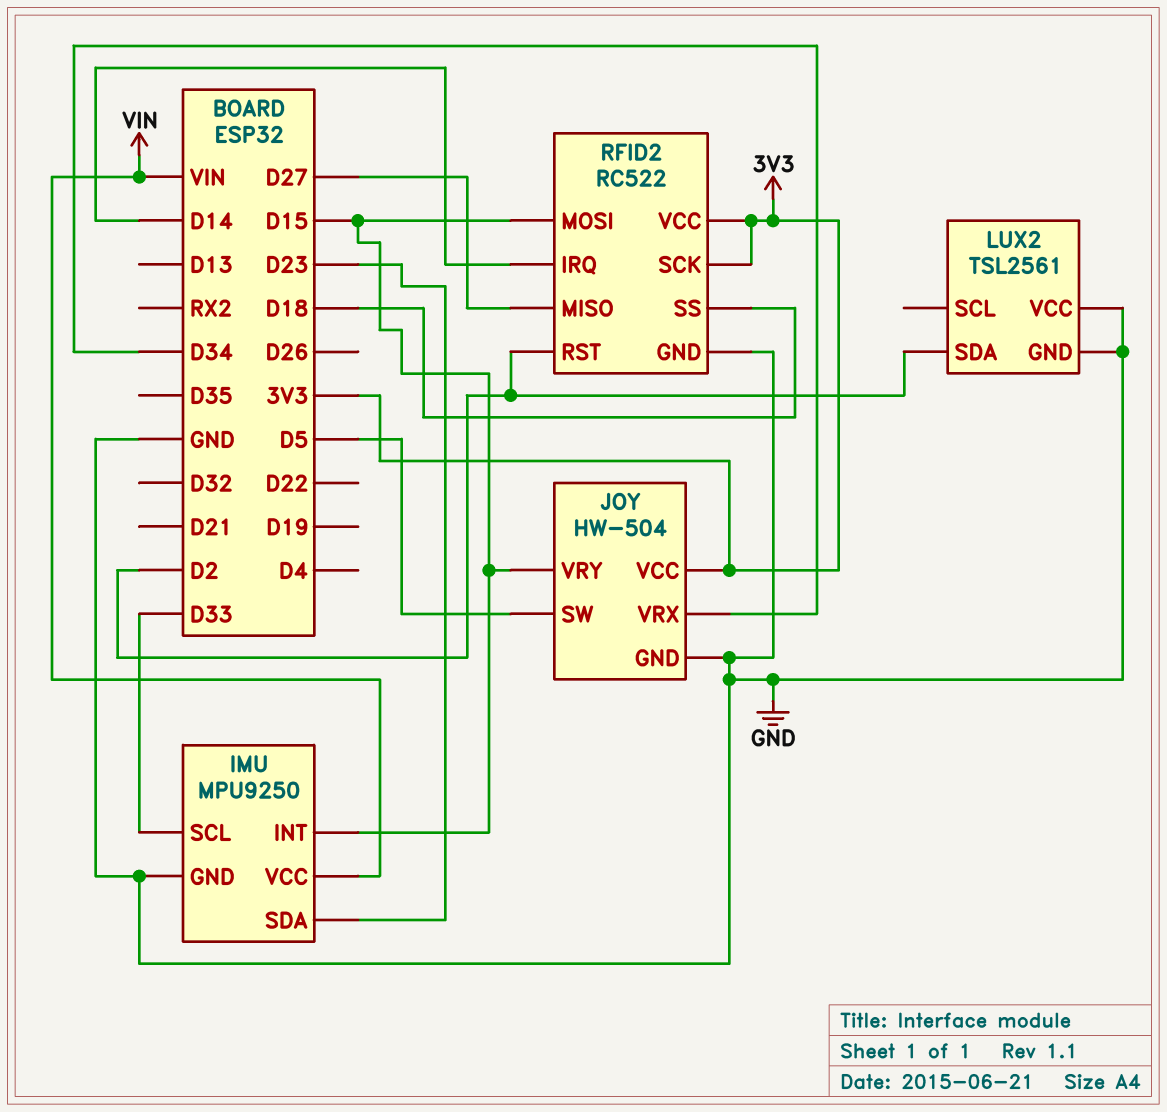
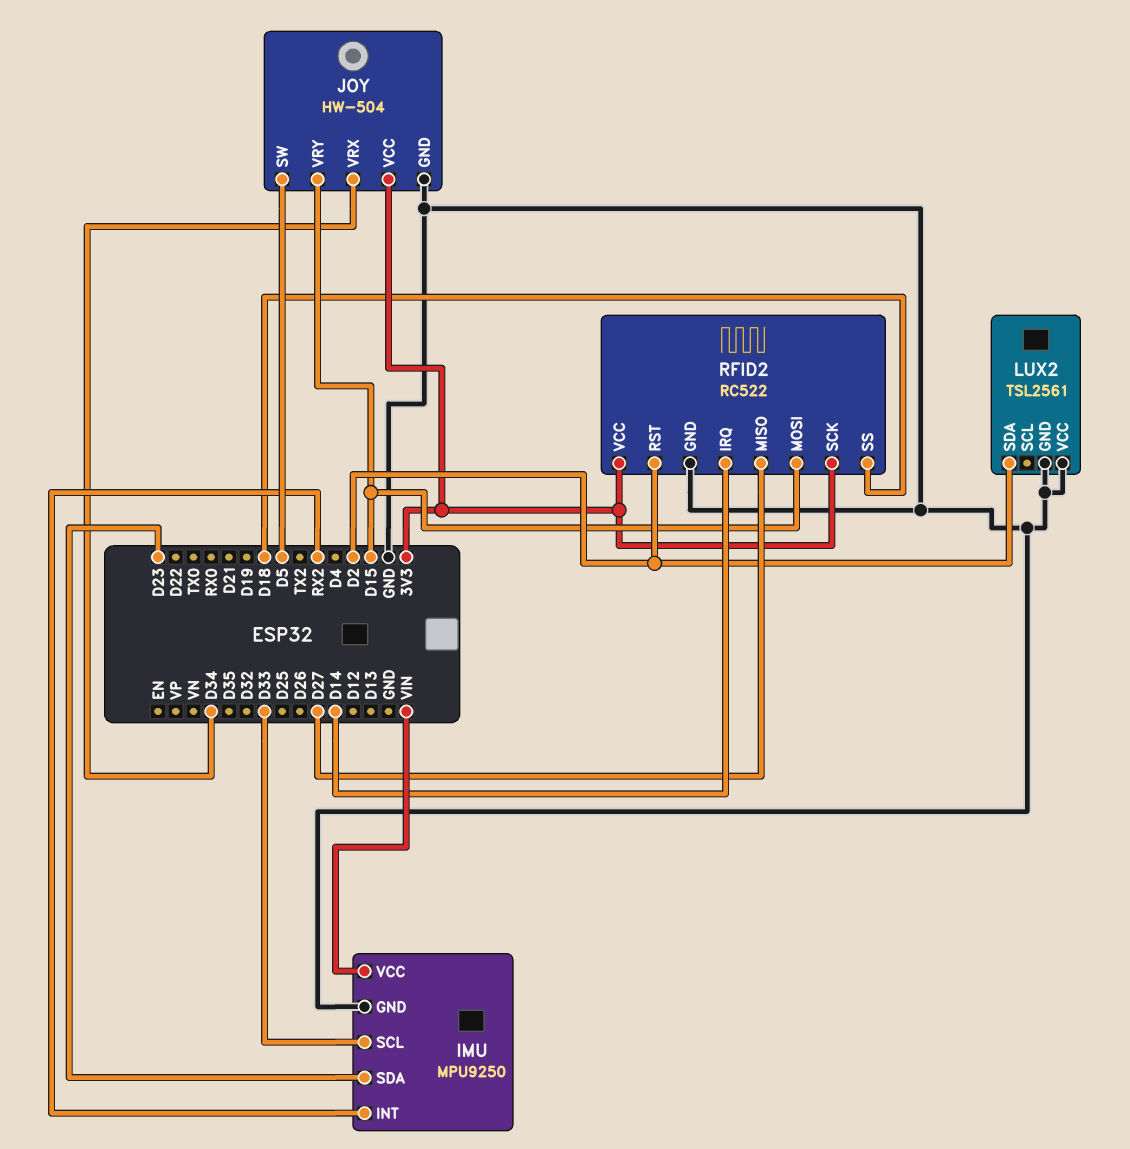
IMU pin INT: D15 -> RX2

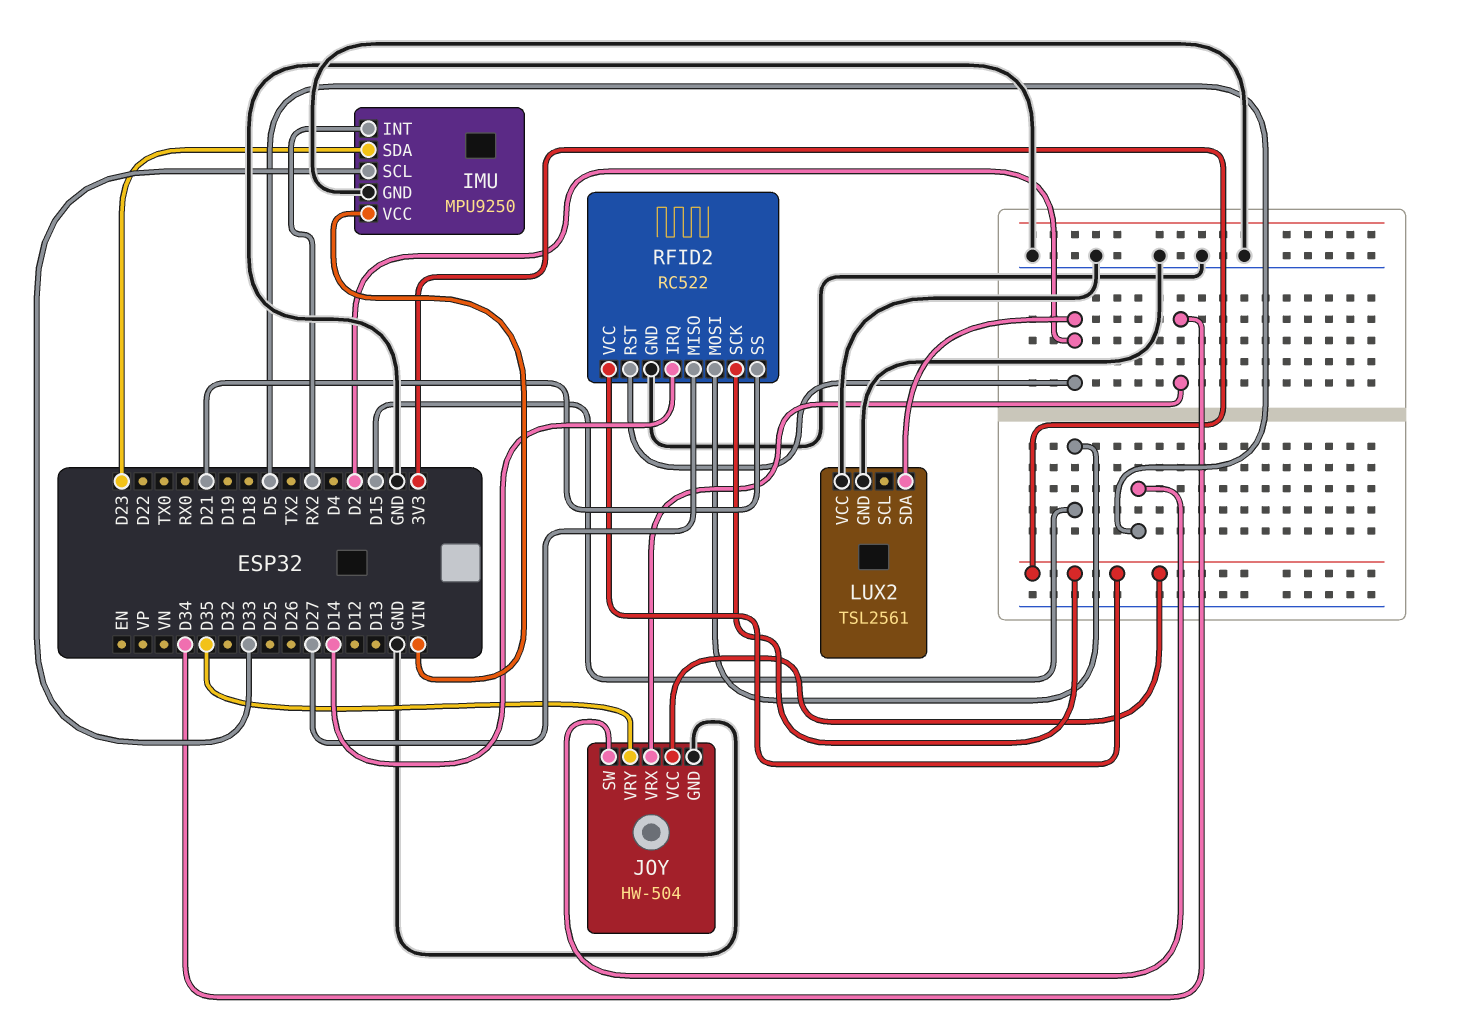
JOY pin VRY: D15 -> D35
RFID2 pin SS: D18 -> D21

